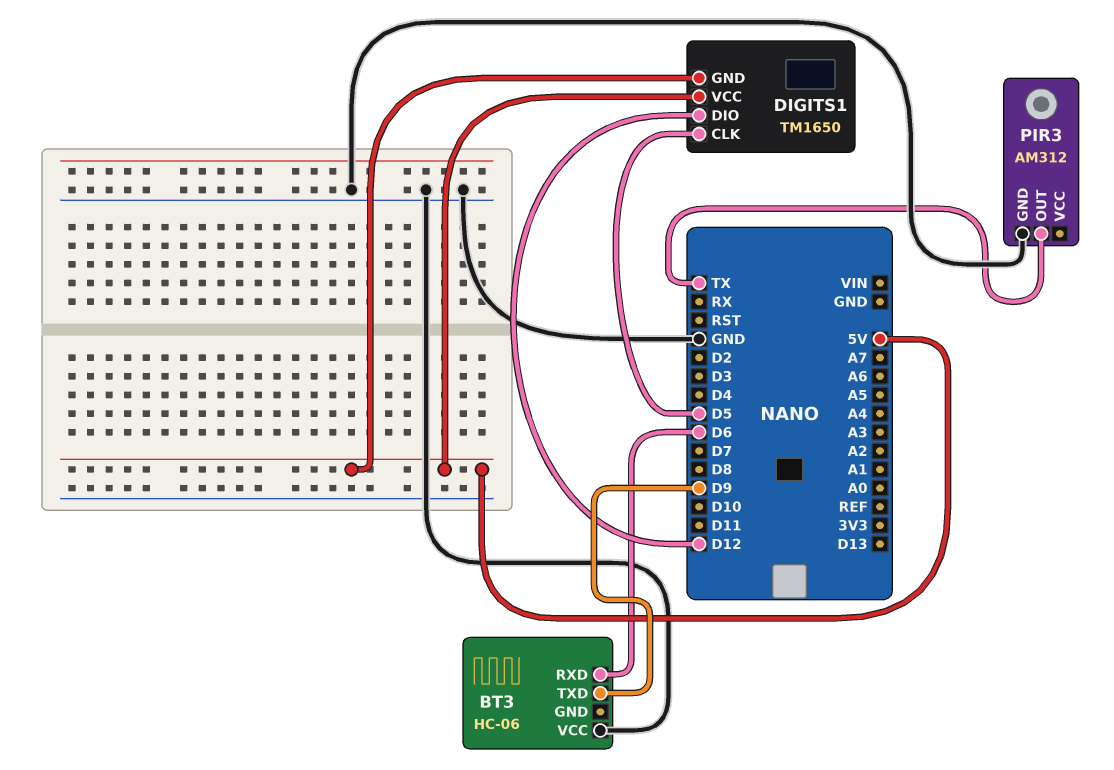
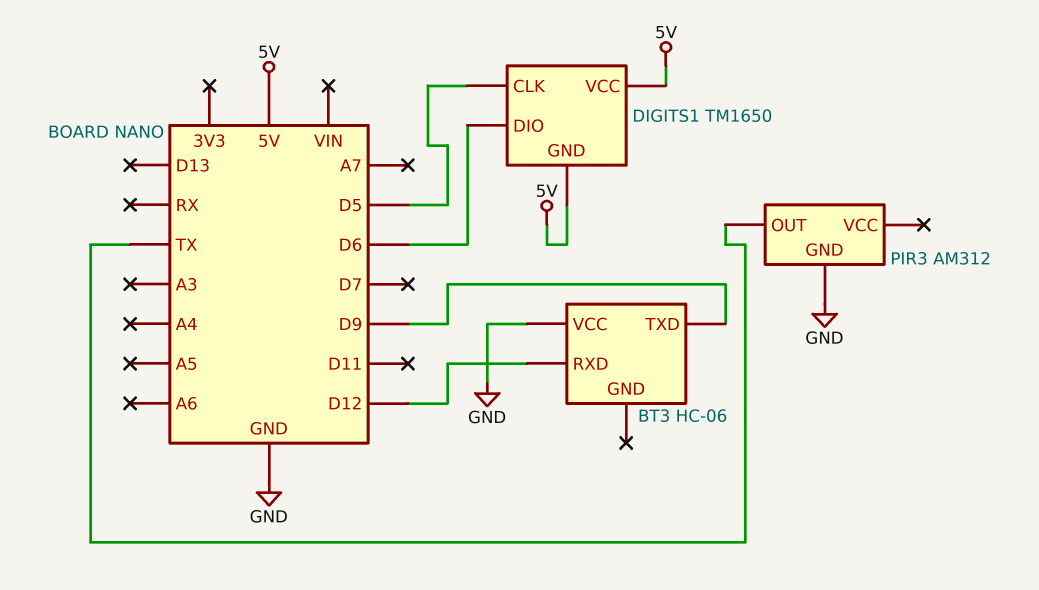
BT3 pin RXD: D6 -> D12
DIGITS1 pin DIO: D12 -> D6

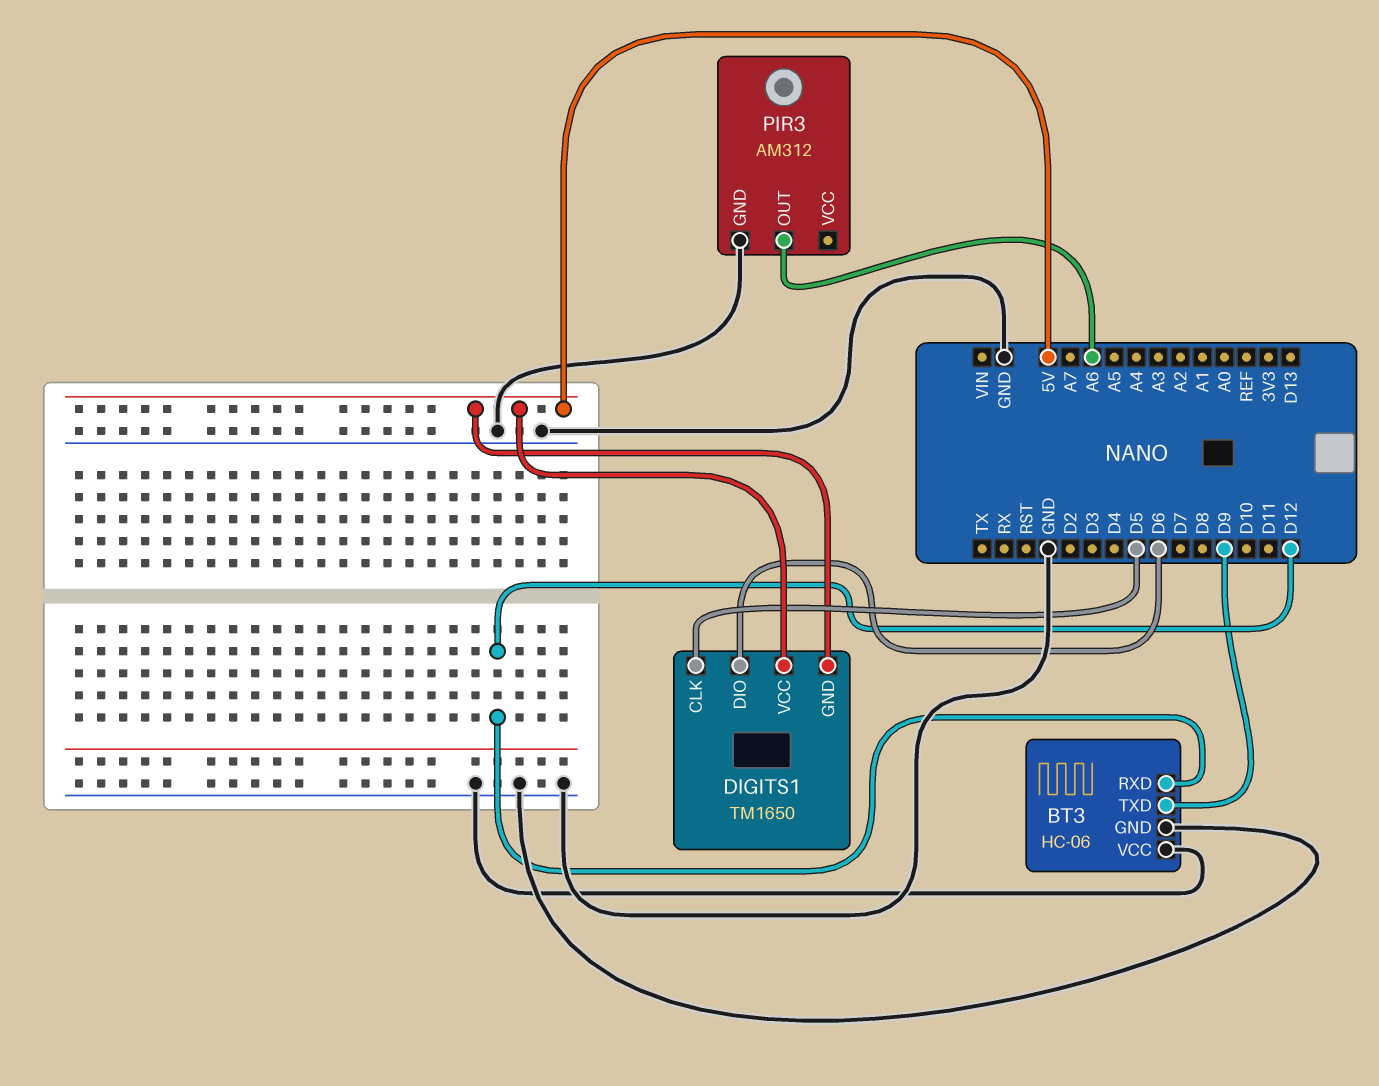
BT3 pin GND: none -> GND
PIR3 pin OUT: TX -> A6

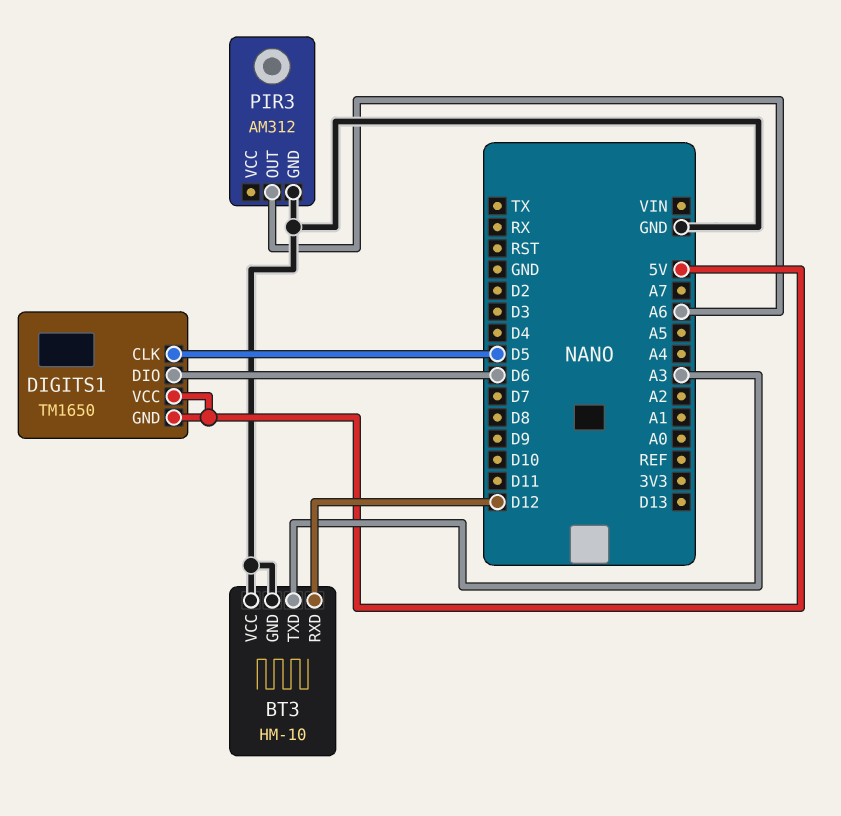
BT3: HC-06 -> HM-10
BT3 pin TXD: D9 -> A3

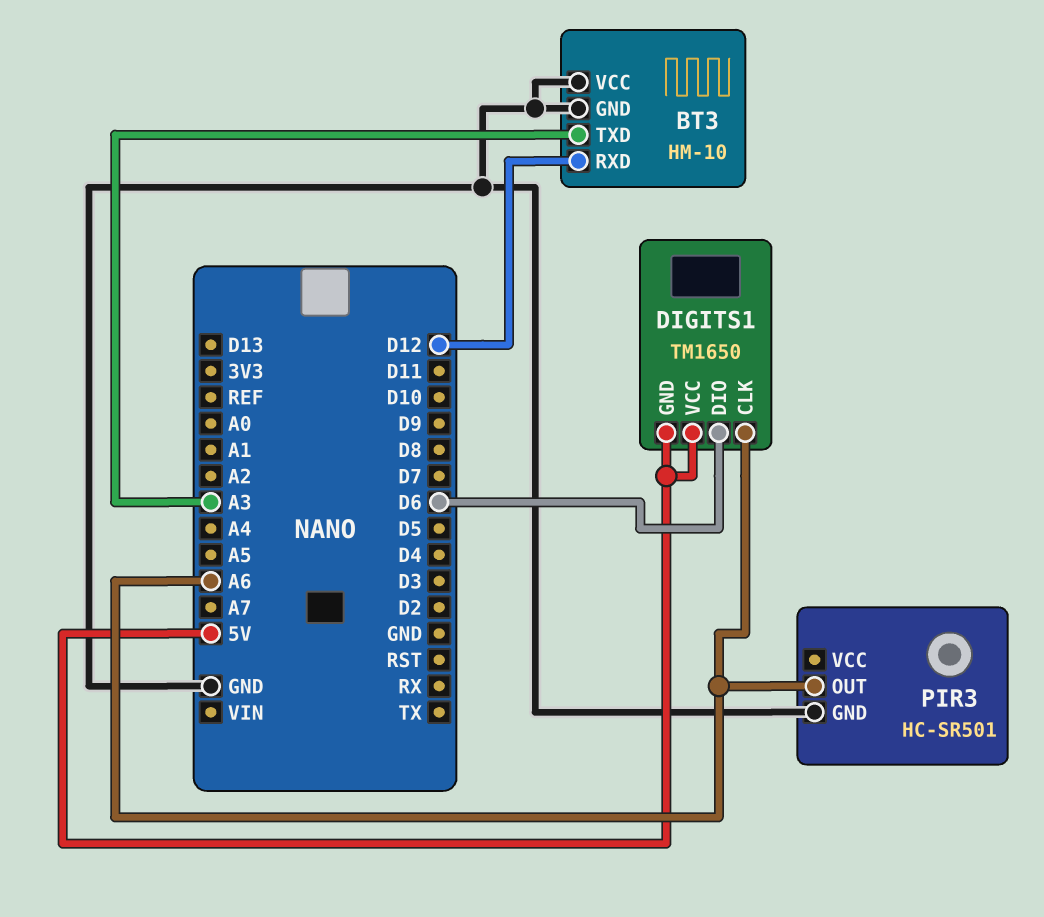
DIGITS1 pin CLK: D5 -> A6
PIR3: AM312 -> HC-SR501

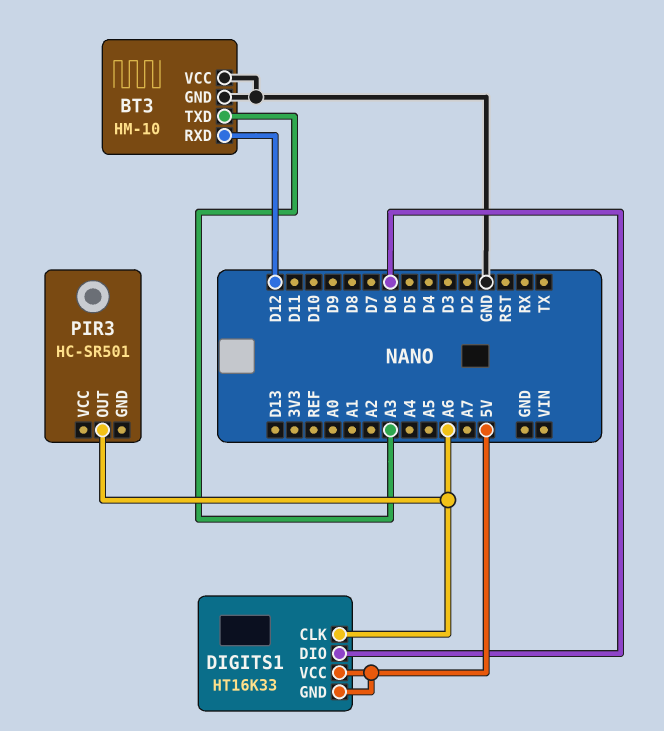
DIGITS1: TM1650 -> HT16K33
PIR3 pin GND: GND -> none

